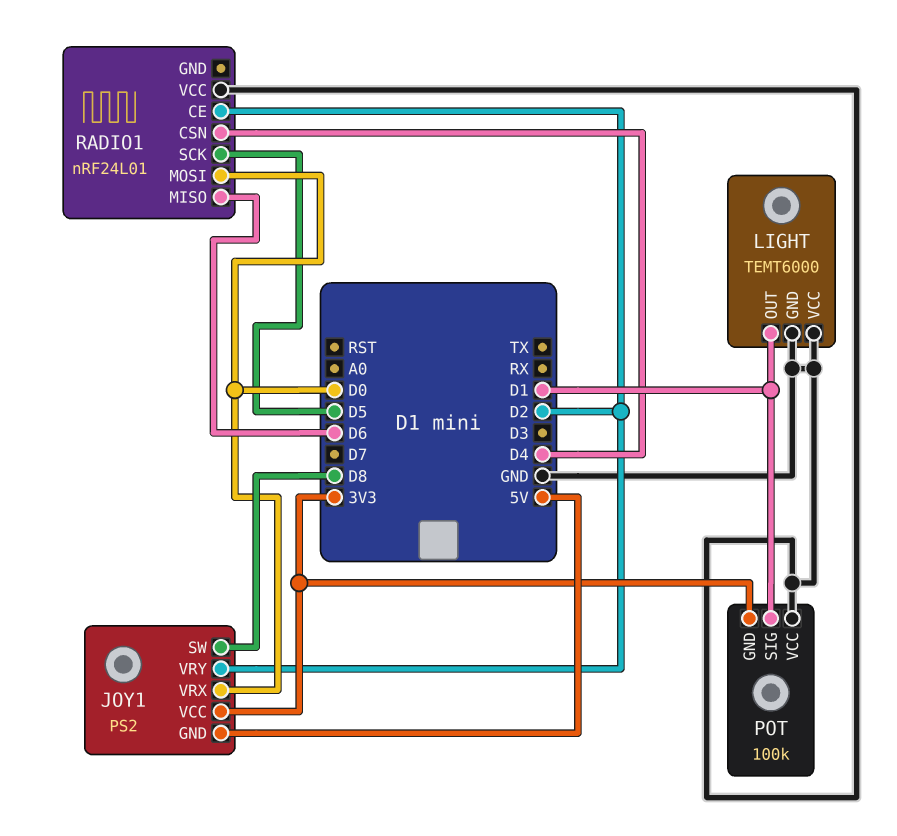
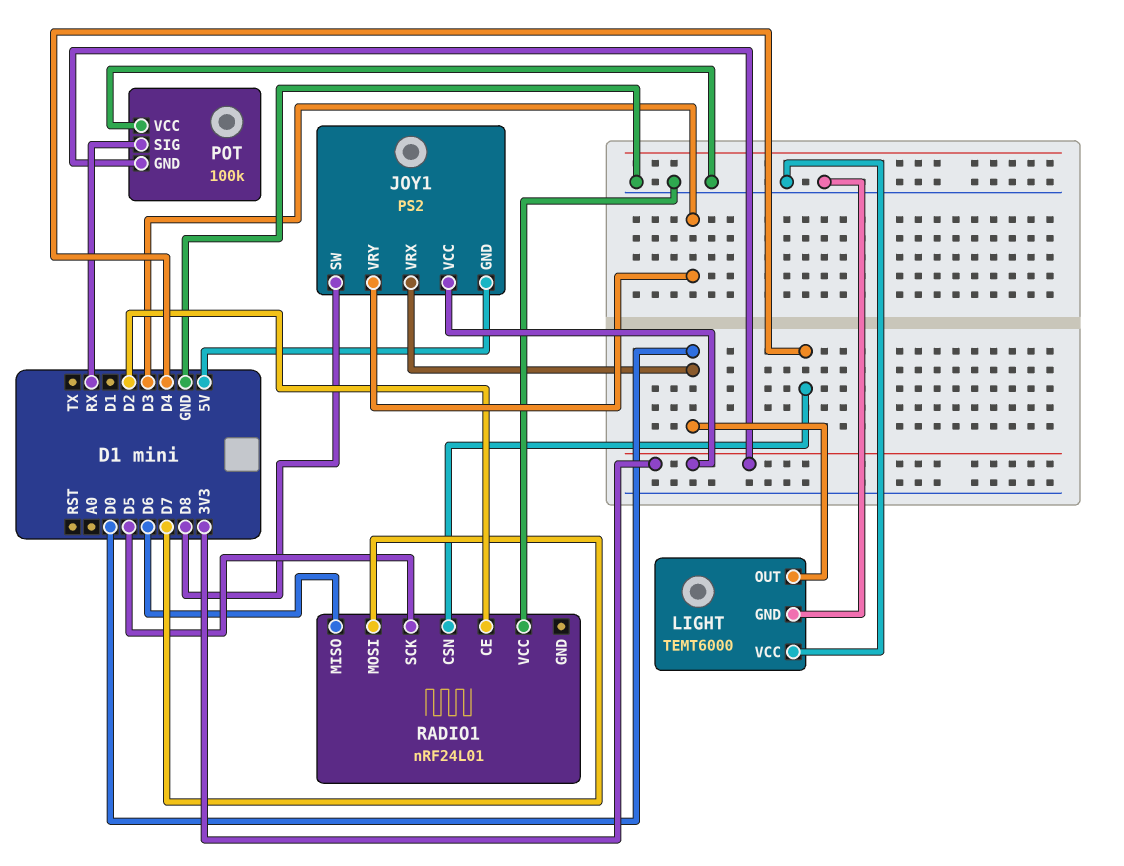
JOY1 pin VRY: D2 -> D3
LIGHT pin OUT: D1 -> D0
POT pin SIG: D1 -> RX
RADIO1 pin MOSI: D0 -> D7

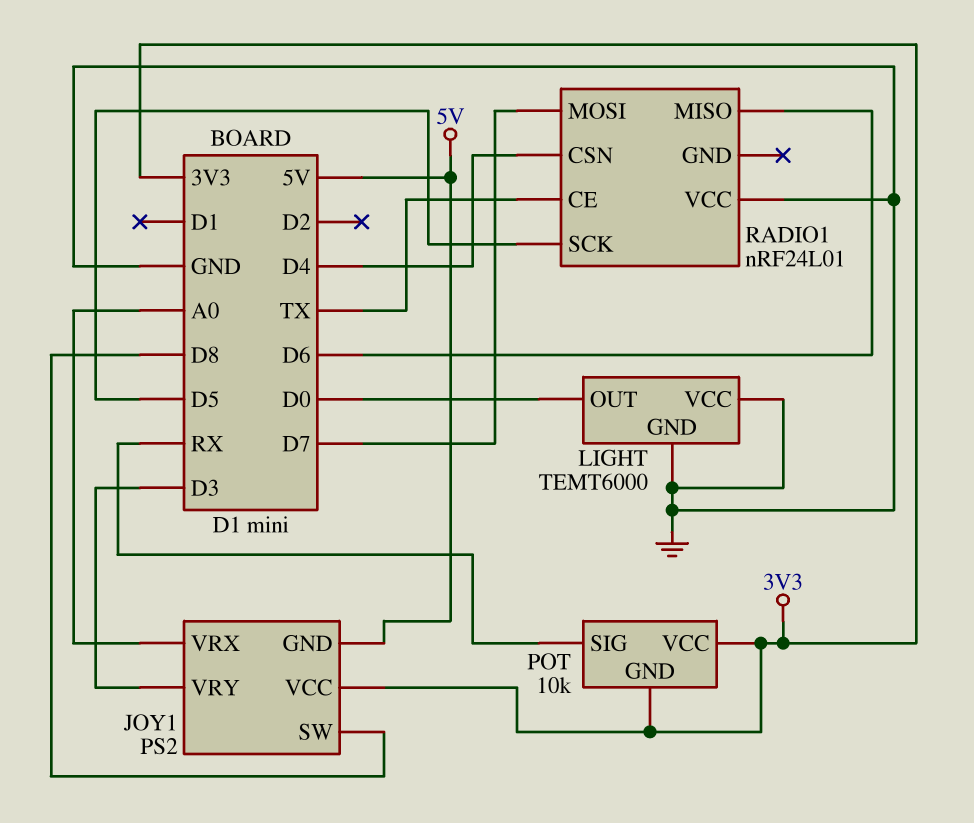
JOY1 pin VRX: D0 -> A0
POT: 100k -> 10k
POT pin VCC: GND -> 3V3
RADIO1 pin CE: D2 -> TX

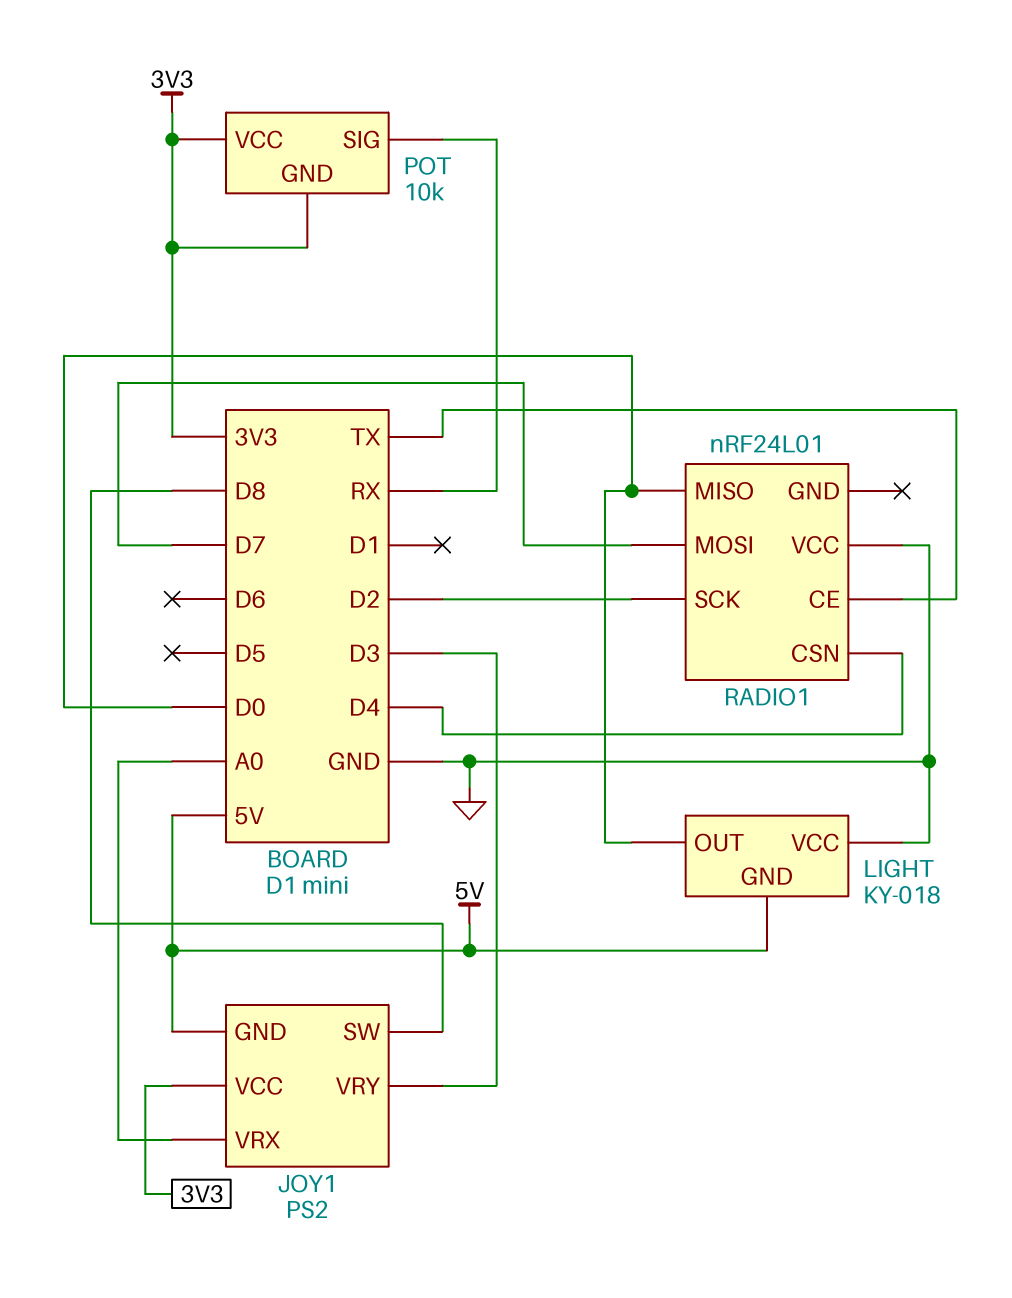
LIGHT: TEMT6000 -> KY-018
LIGHT pin GND: GND -> 5V
RADIO1 pin MISO: D6 -> D0
RADIO1 pin SCK: D5 -> D2

